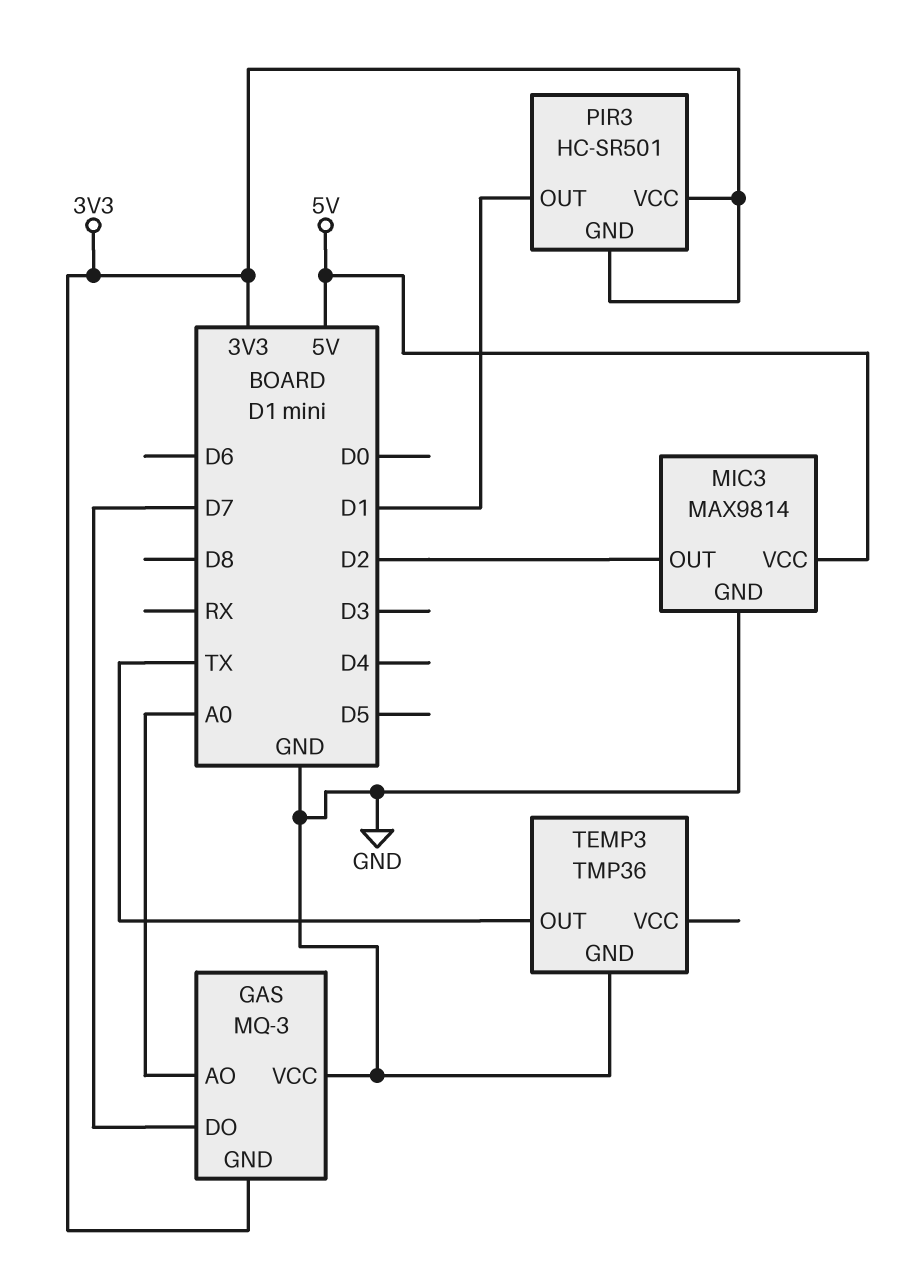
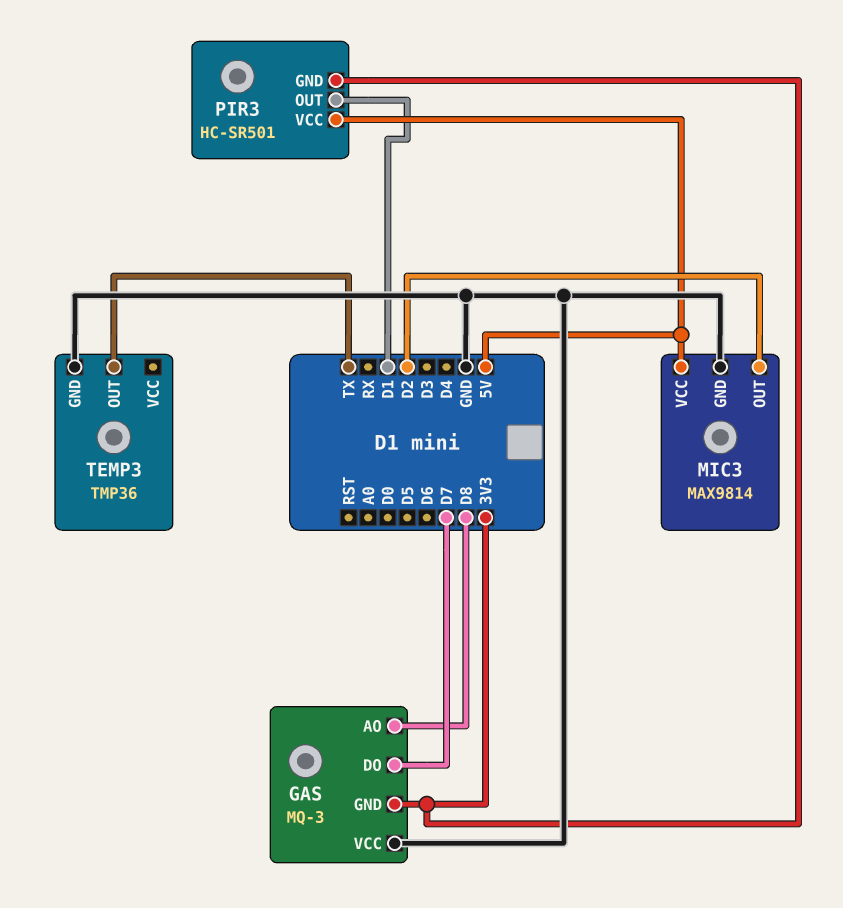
GAS pin AO: A0 -> D8
PIR3 pin VCC: 3V3 -> 5V

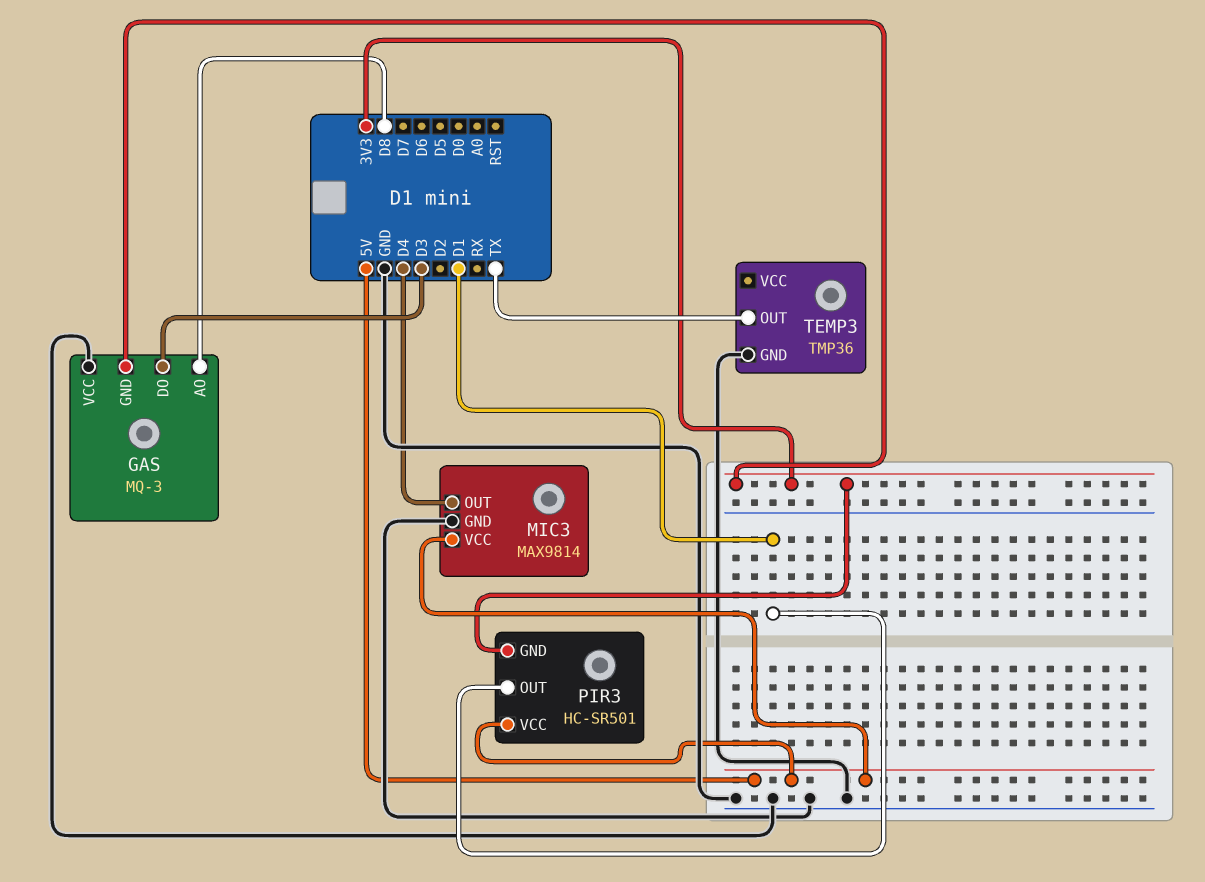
GAS pin DO: D7 -> D3
MIC3 pin OUT: D2 -> D4

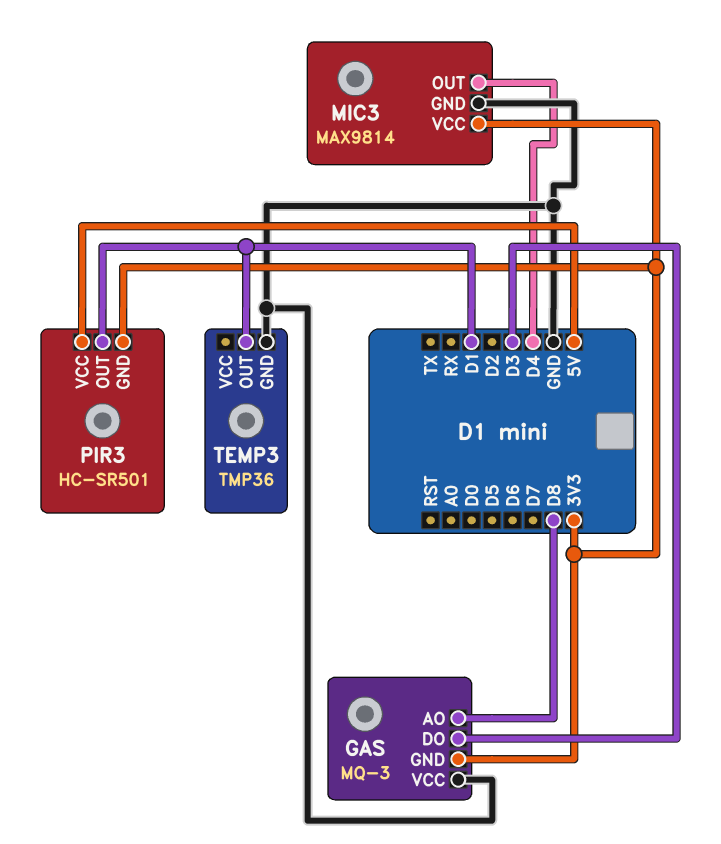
MIC3 pin VCC: 5V -> 3V3
TEMP3 pin OUT: TX -> D1

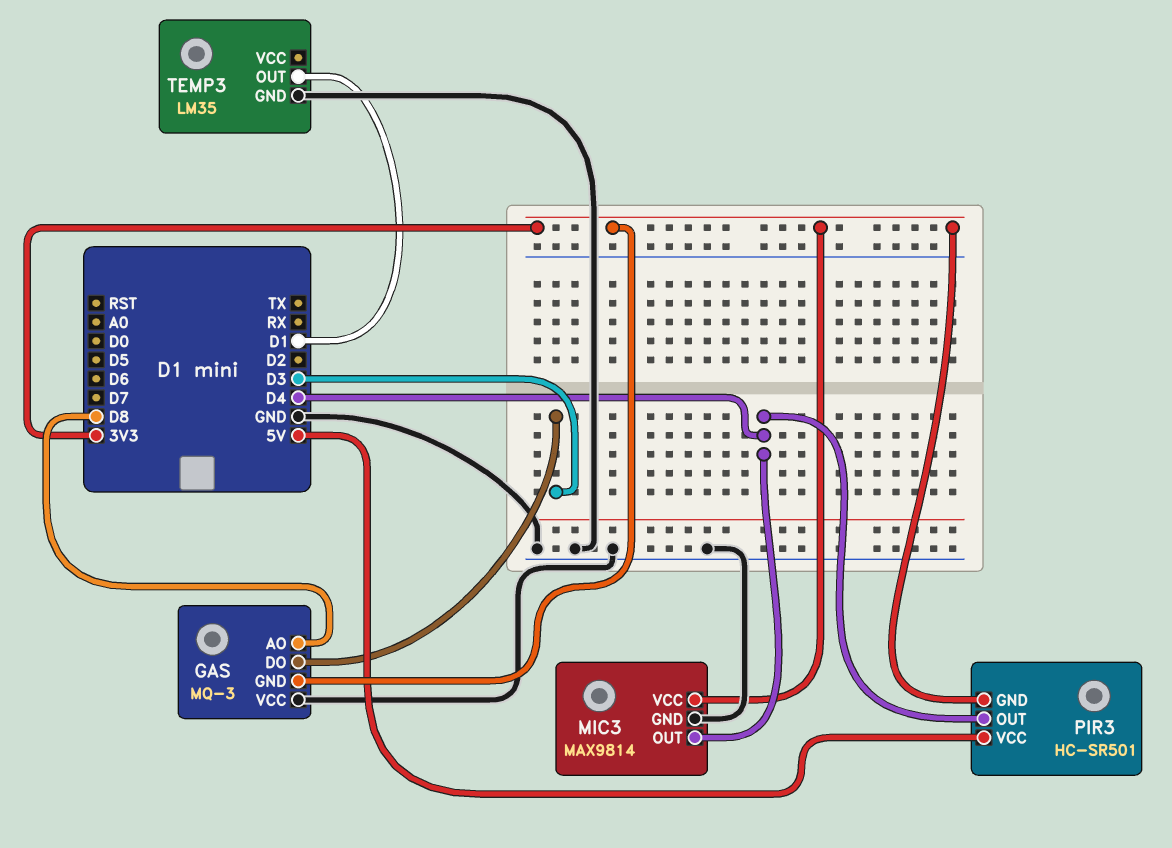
PIR3 pin OUT: D1 -> D4
TEMP3: TMP36 -> LM35

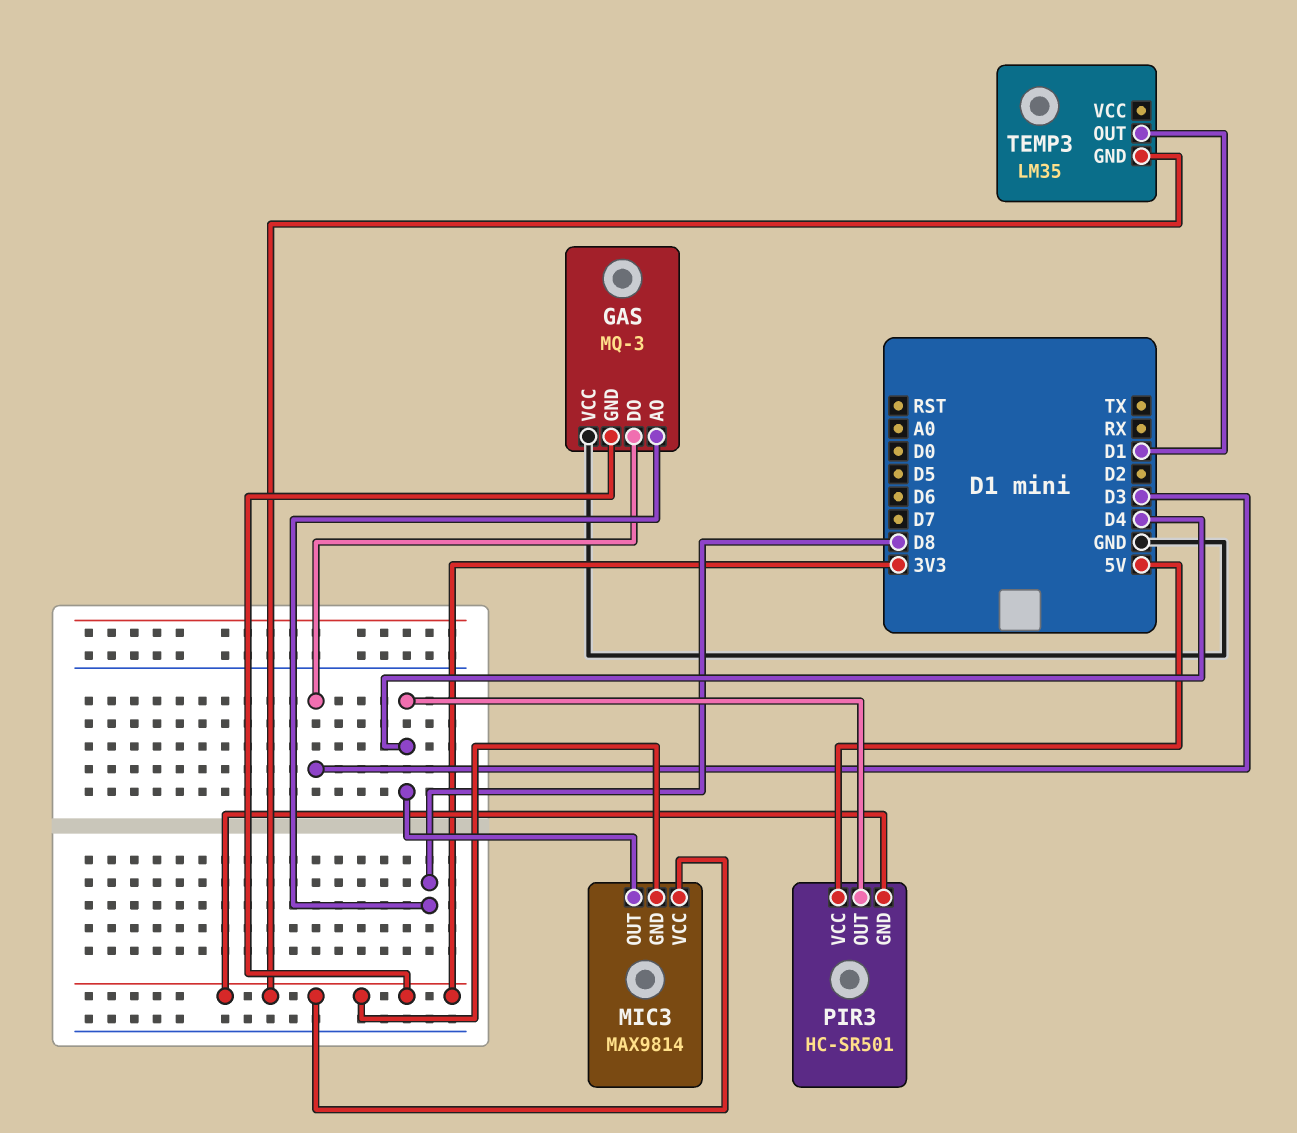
MIC3 pin GND: GND -> 3V3
TEMP3 pin GND: GND -> 3V3

